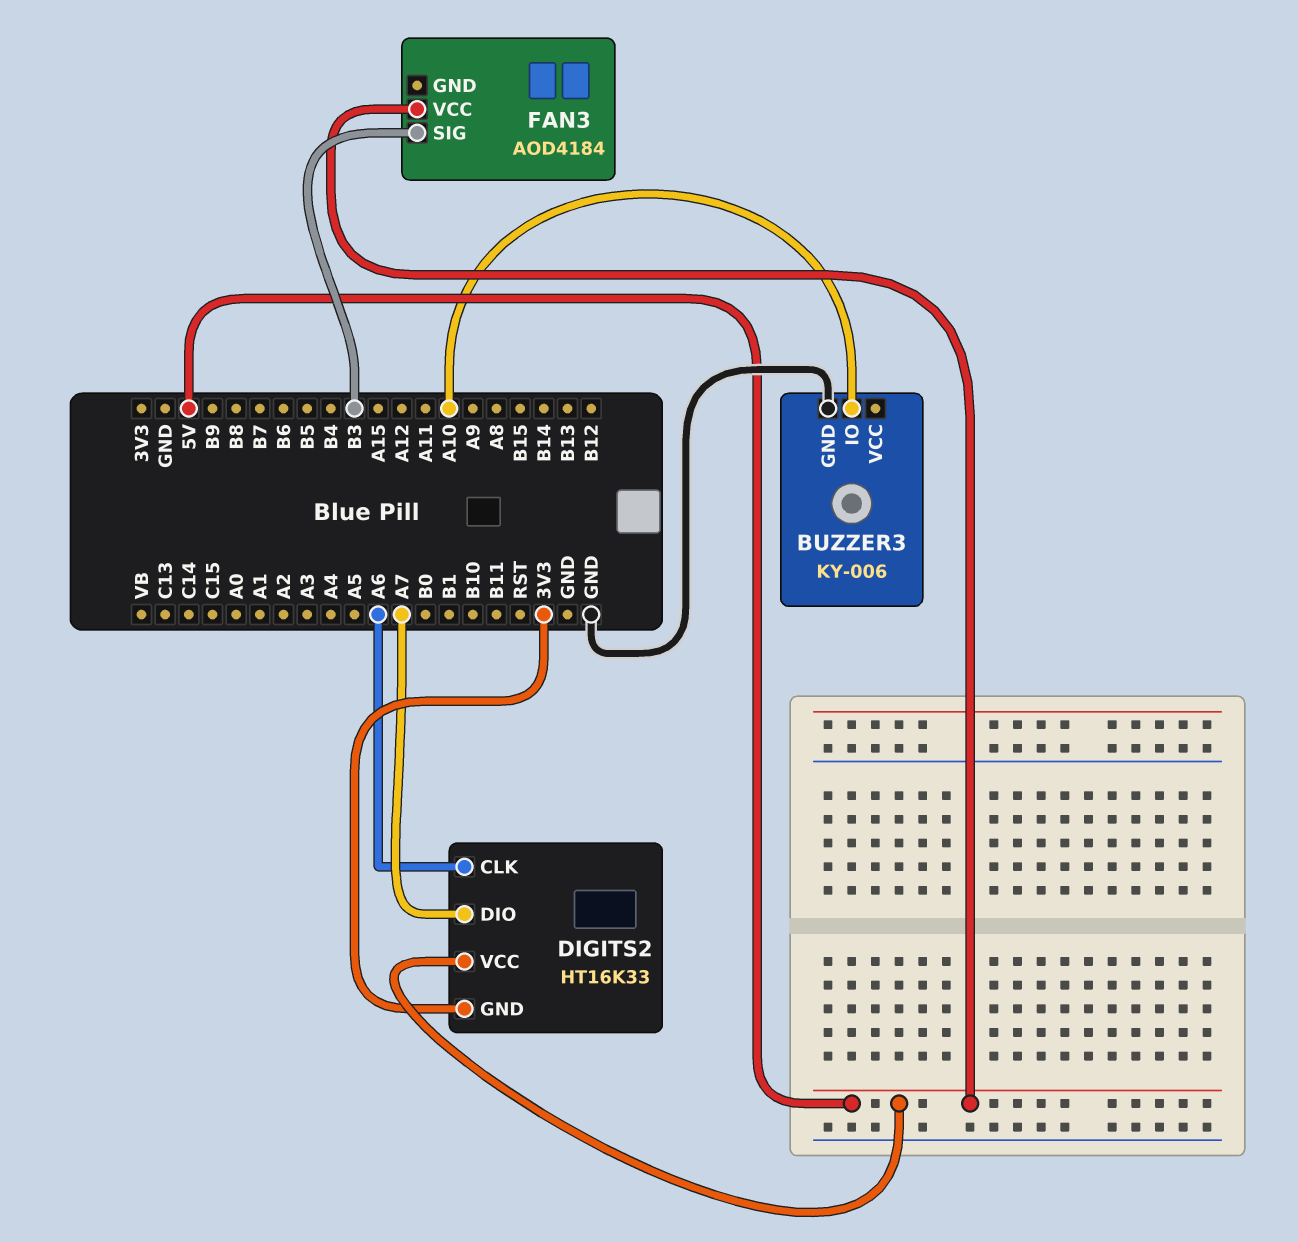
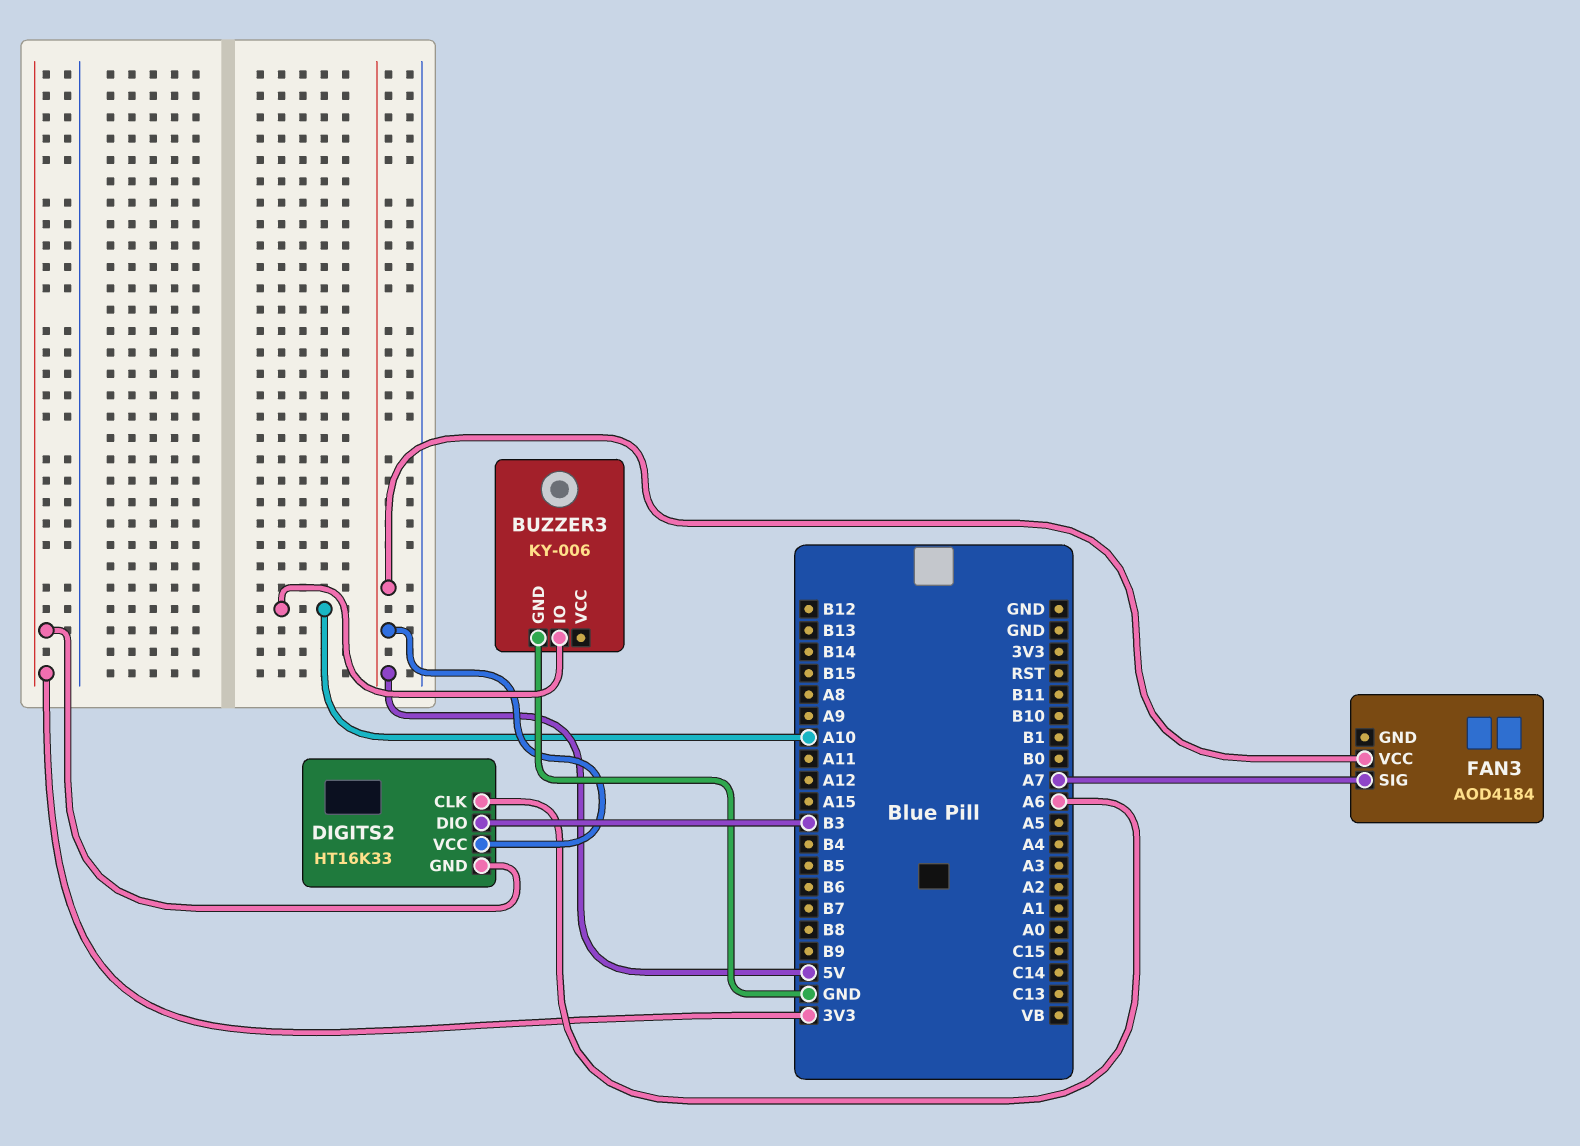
DIGITS2 pin DIO: A7 -> B3
FAN3 pin SIG: B3 -> A7

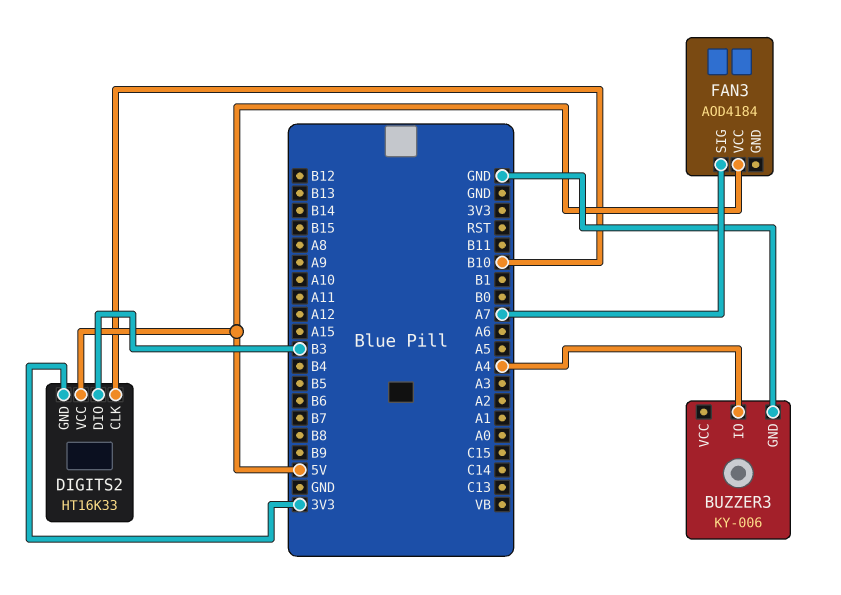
BUZZER3 pin IO: A10 -> A4
DIGITS2 pin CLK: A6 -> B10

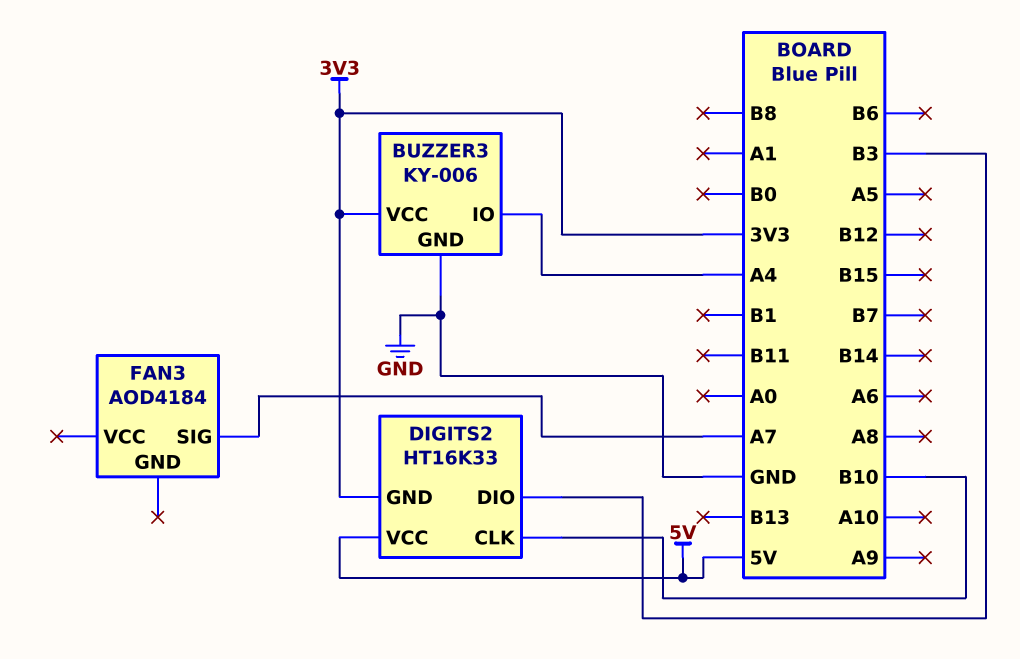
BUZZER3 pin VCC: none -> 3V3
FAN3 pin VCC: 5V -> none

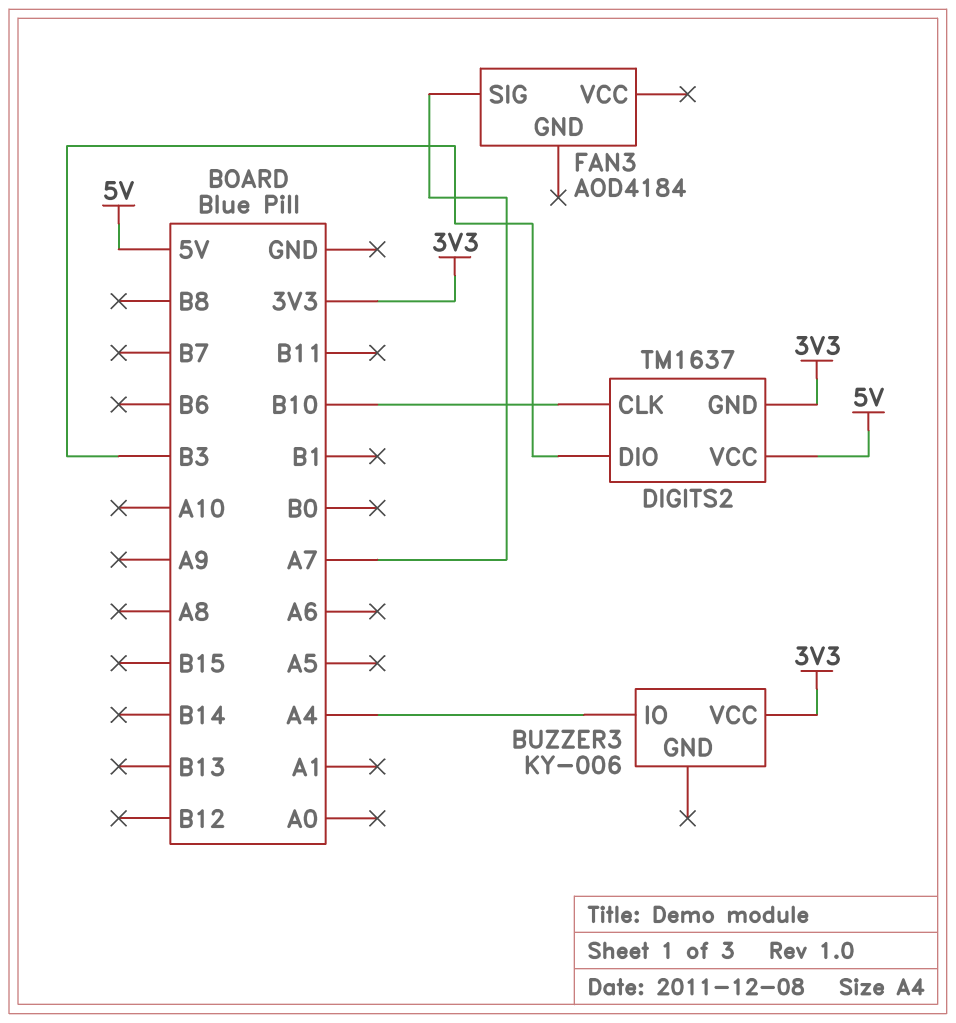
BUZZER3 pin GND: GND -> none
DIGITS2: HT16K33 -> TM1637

